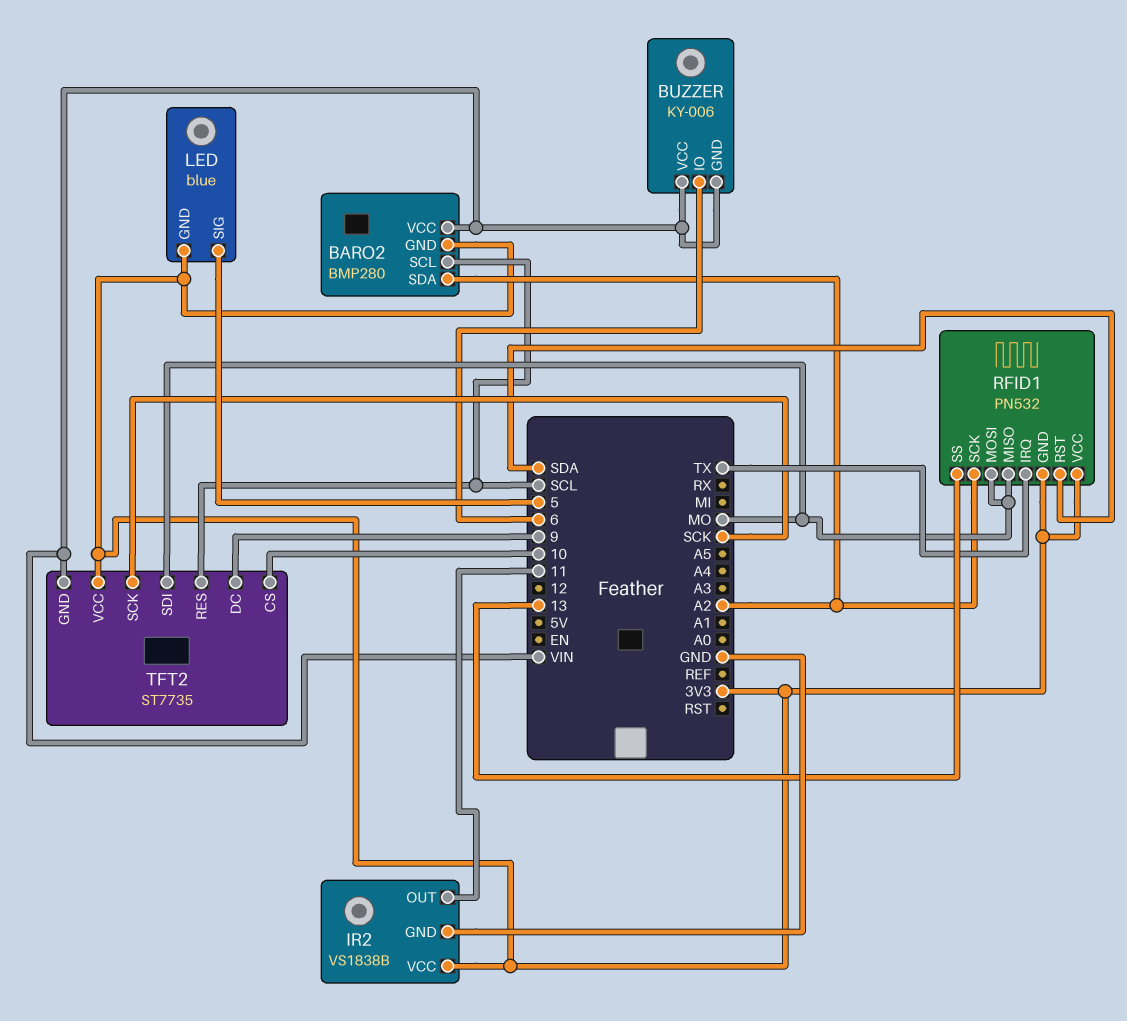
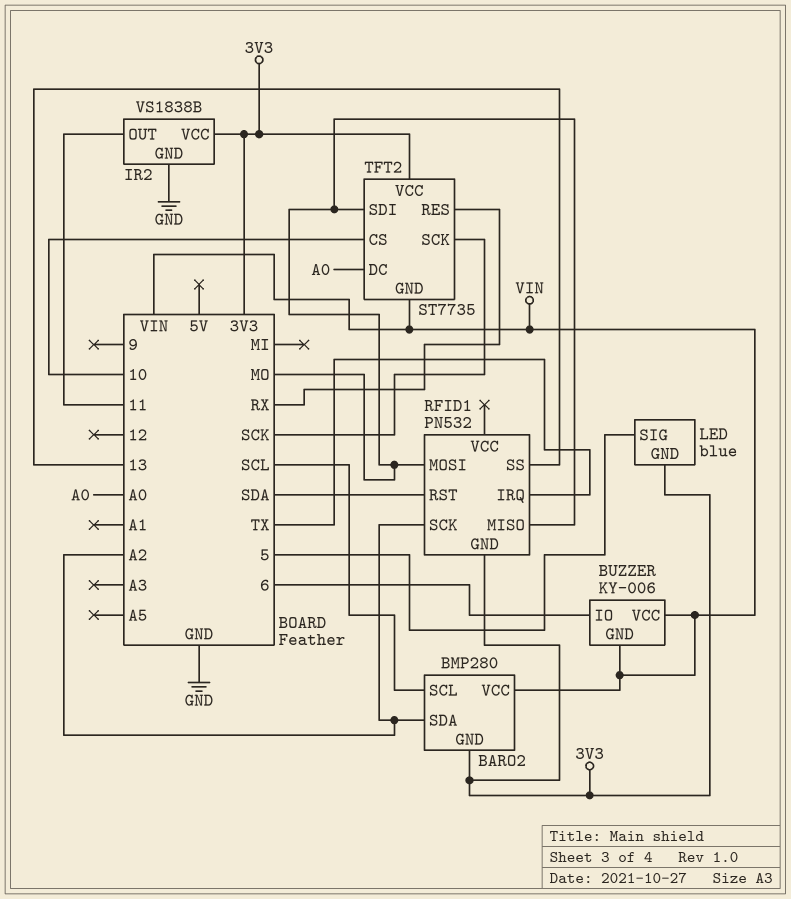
RFID1 pin VCC: 3V3 -> none
TFT2 pin DC: 9 -> A0
TFT2 pin RES: SCL -> RX

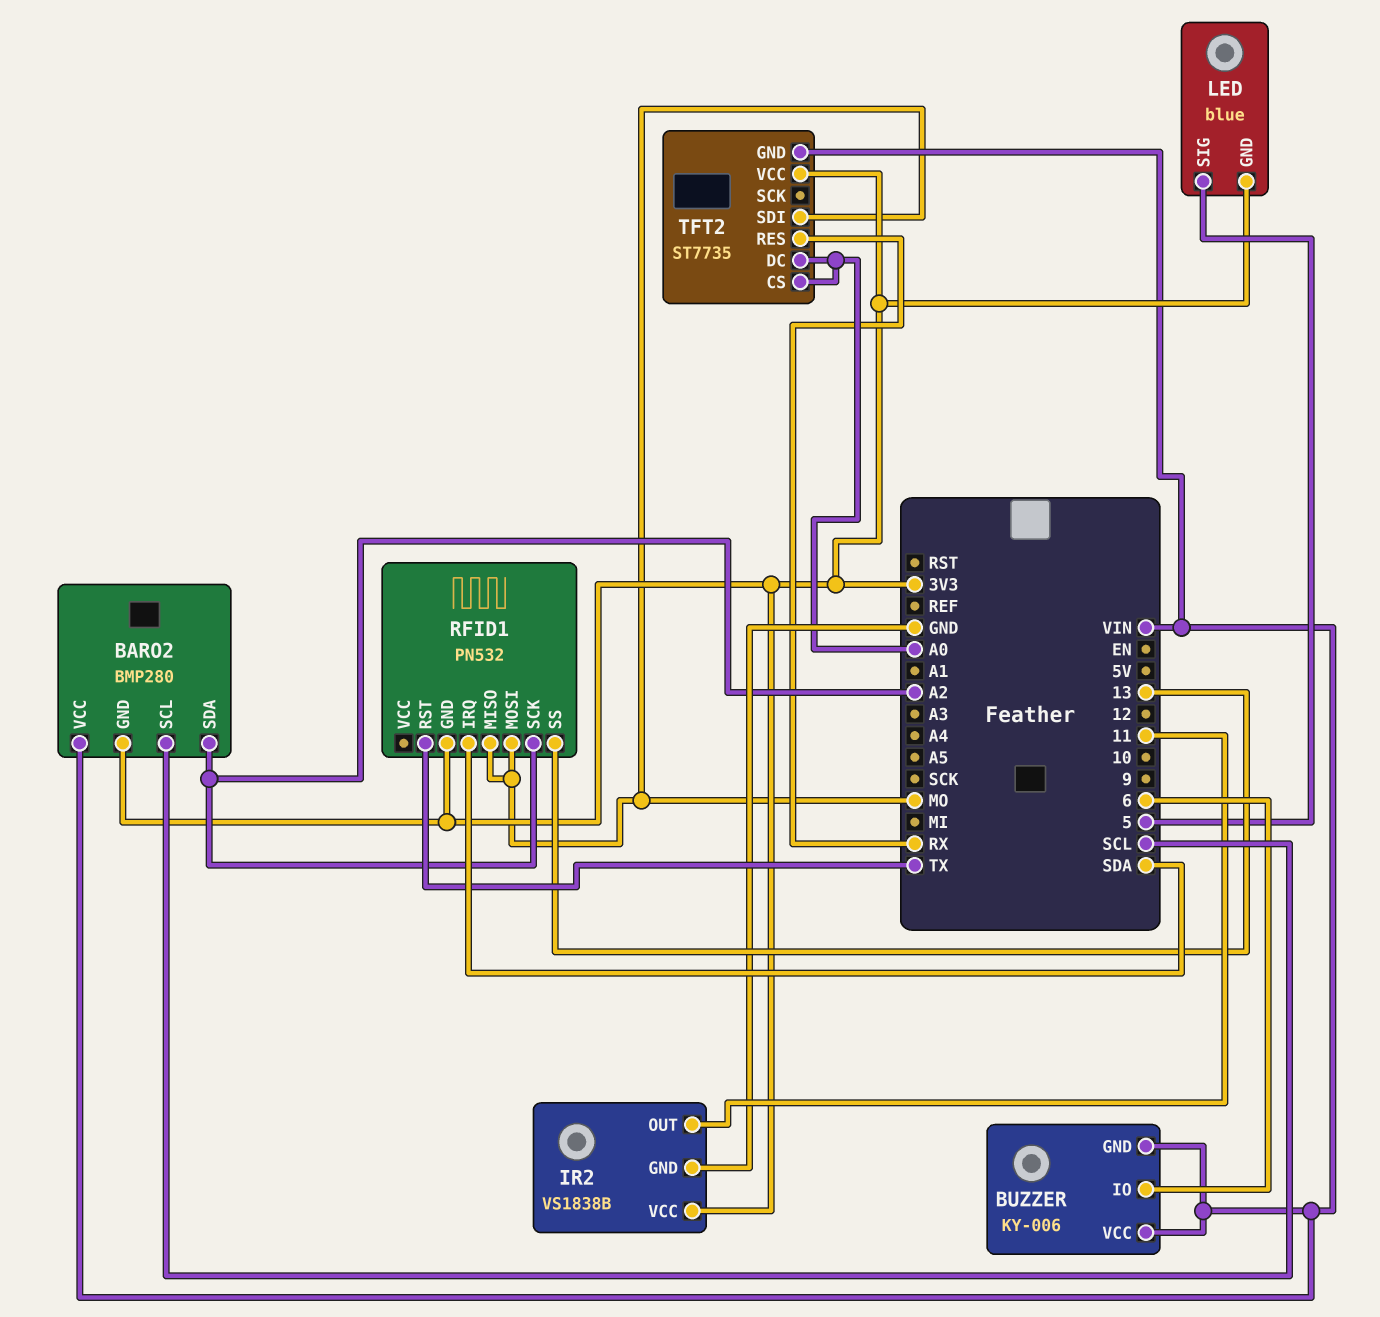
RFID1 pin IRQ: TX -> SDA
RFID1 pin RST: SDA -> TX
TFT2 pin CS: 10 -> A0
TFT2 pin SCK: SCK -> none

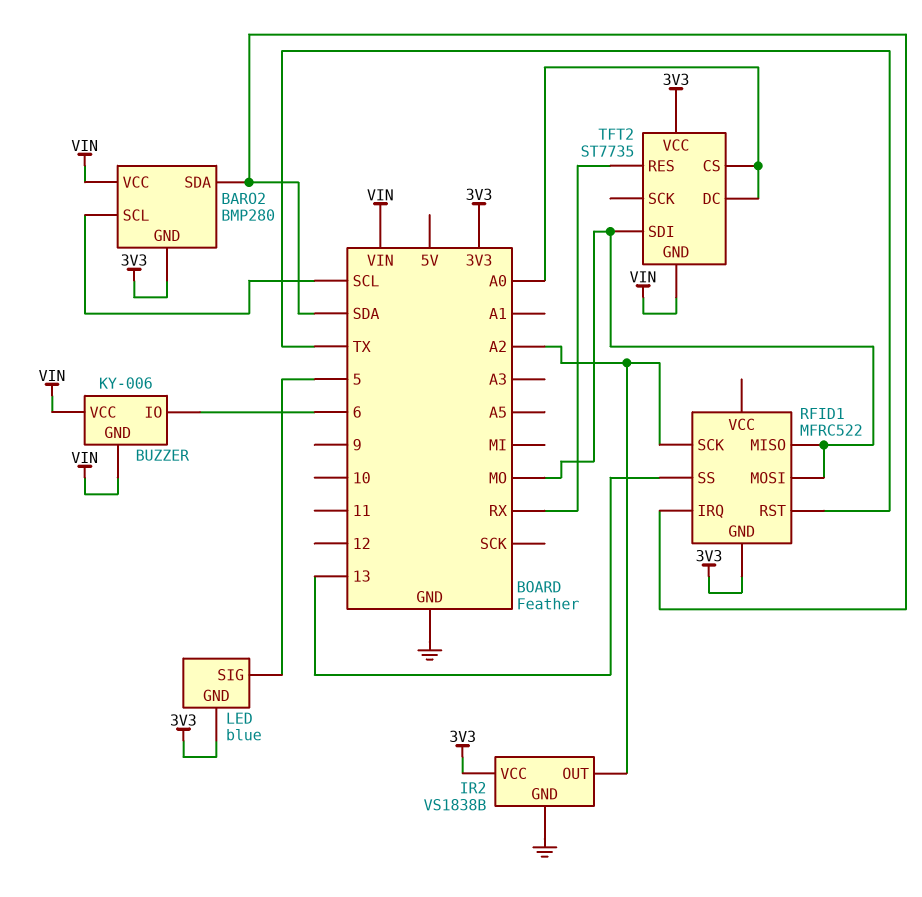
BARO2 pin SDA: A2 -> SDA
IR2 pin OUT: 11 -> A2
RFID1: PN532 -> MFRC522

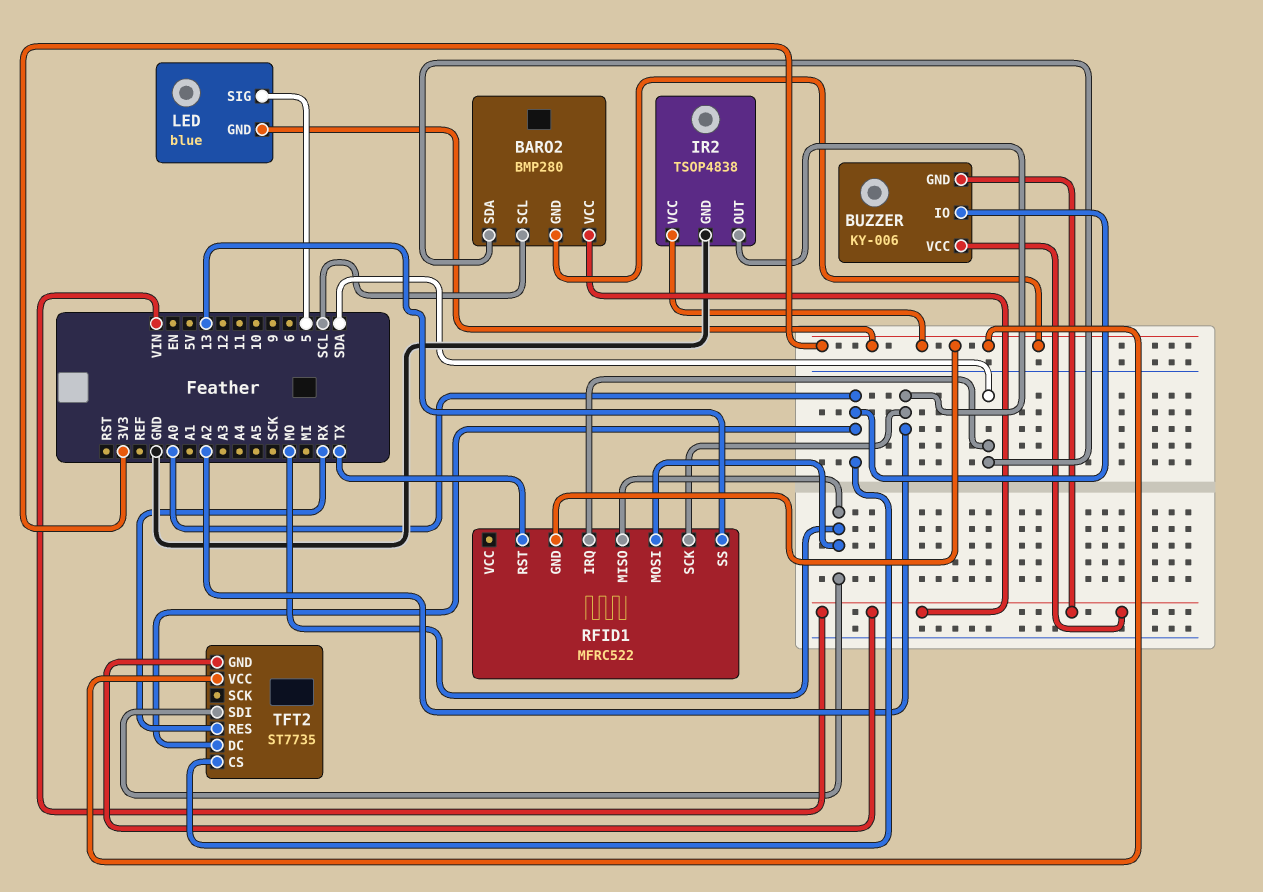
BUZZER pin IO: 6 -> A0
IR2: VS1838B -> TSOP4838

